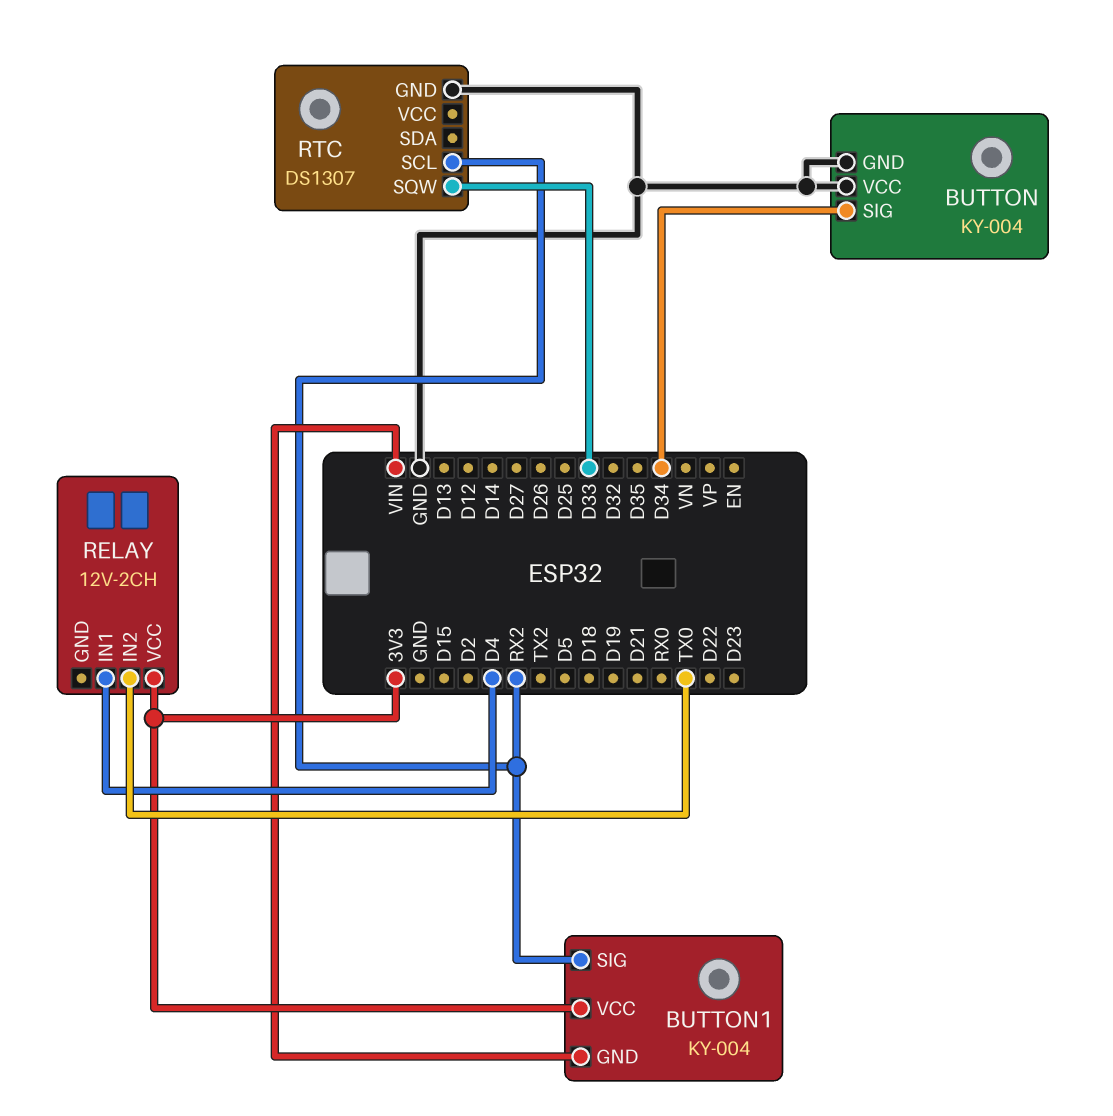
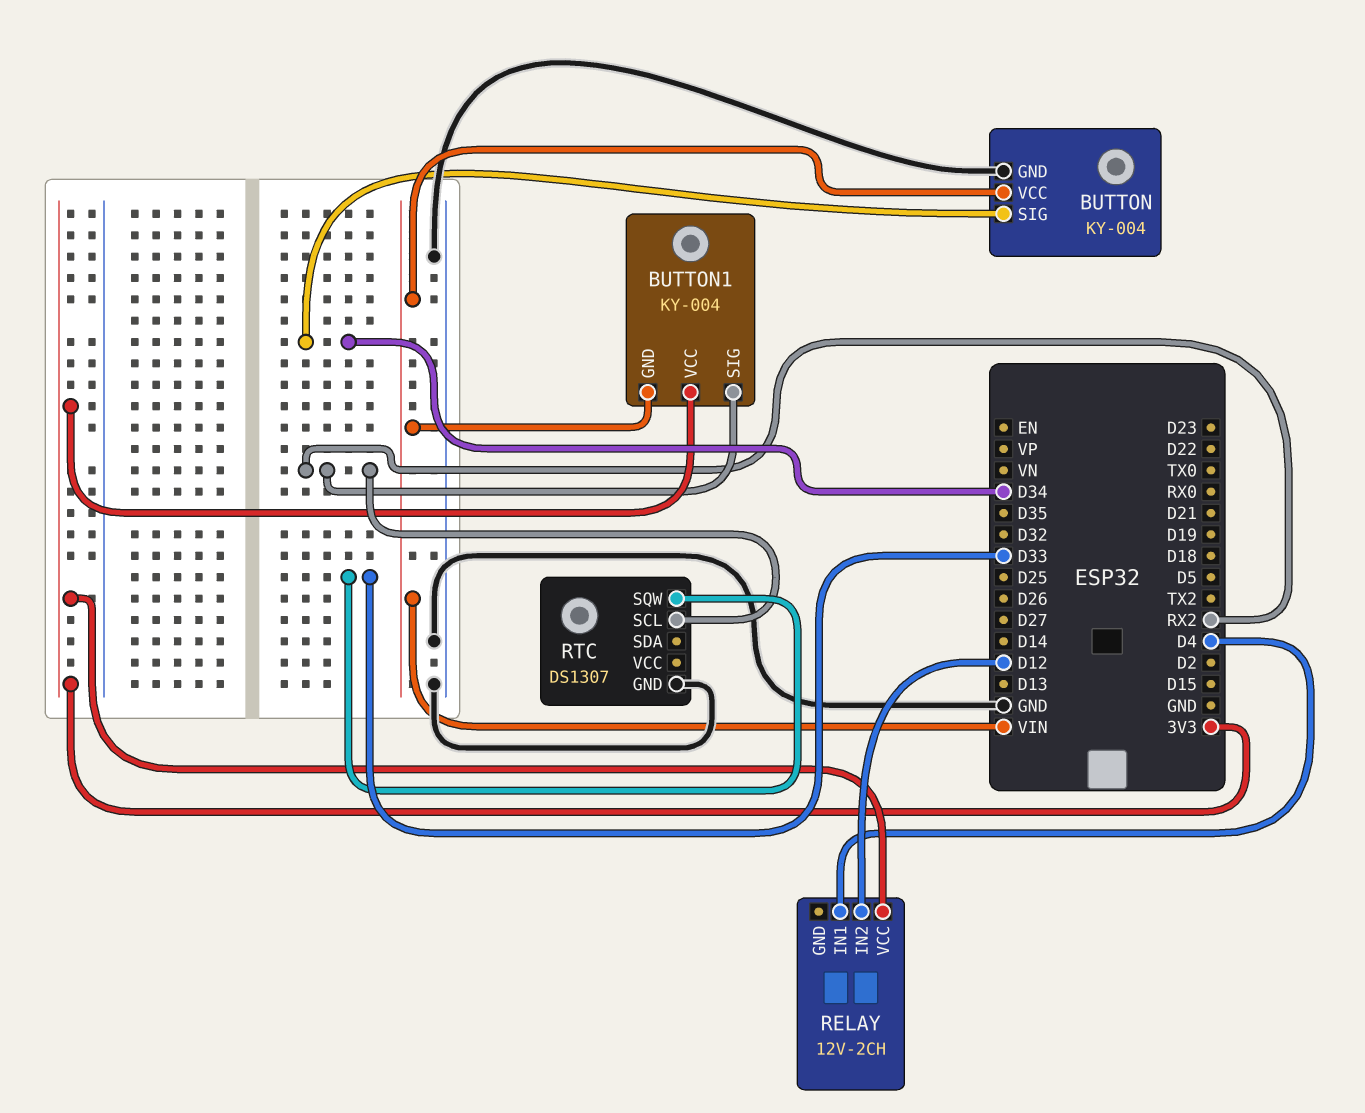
BUTTON pin VCC: GND -> VIN
RELAY pin IN2: TX0 -> D12

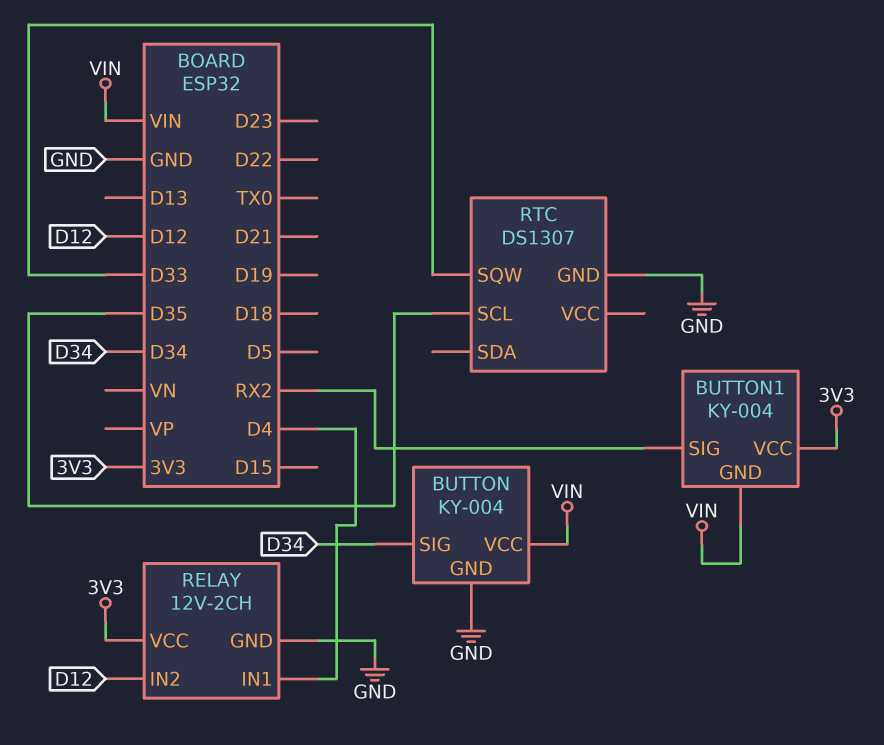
RELAY pin GND: none -> GND
RTC pin SCL: RX2 -> D35

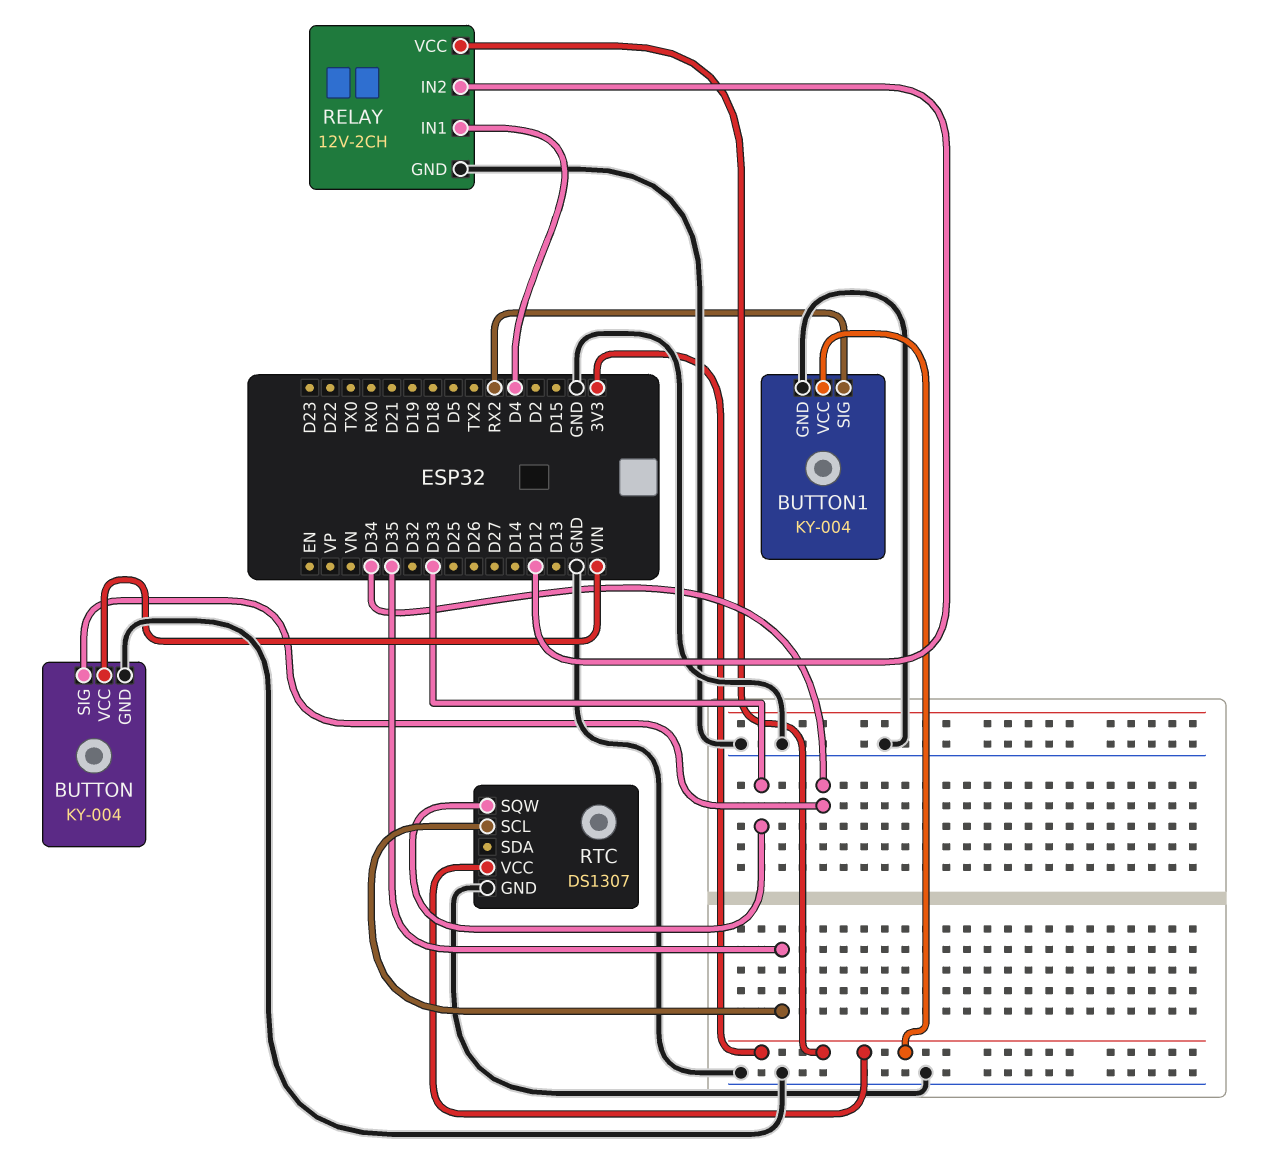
BUTTON1 pin GND: VIN -> GND
RTC pin VCC: none -> 3V3

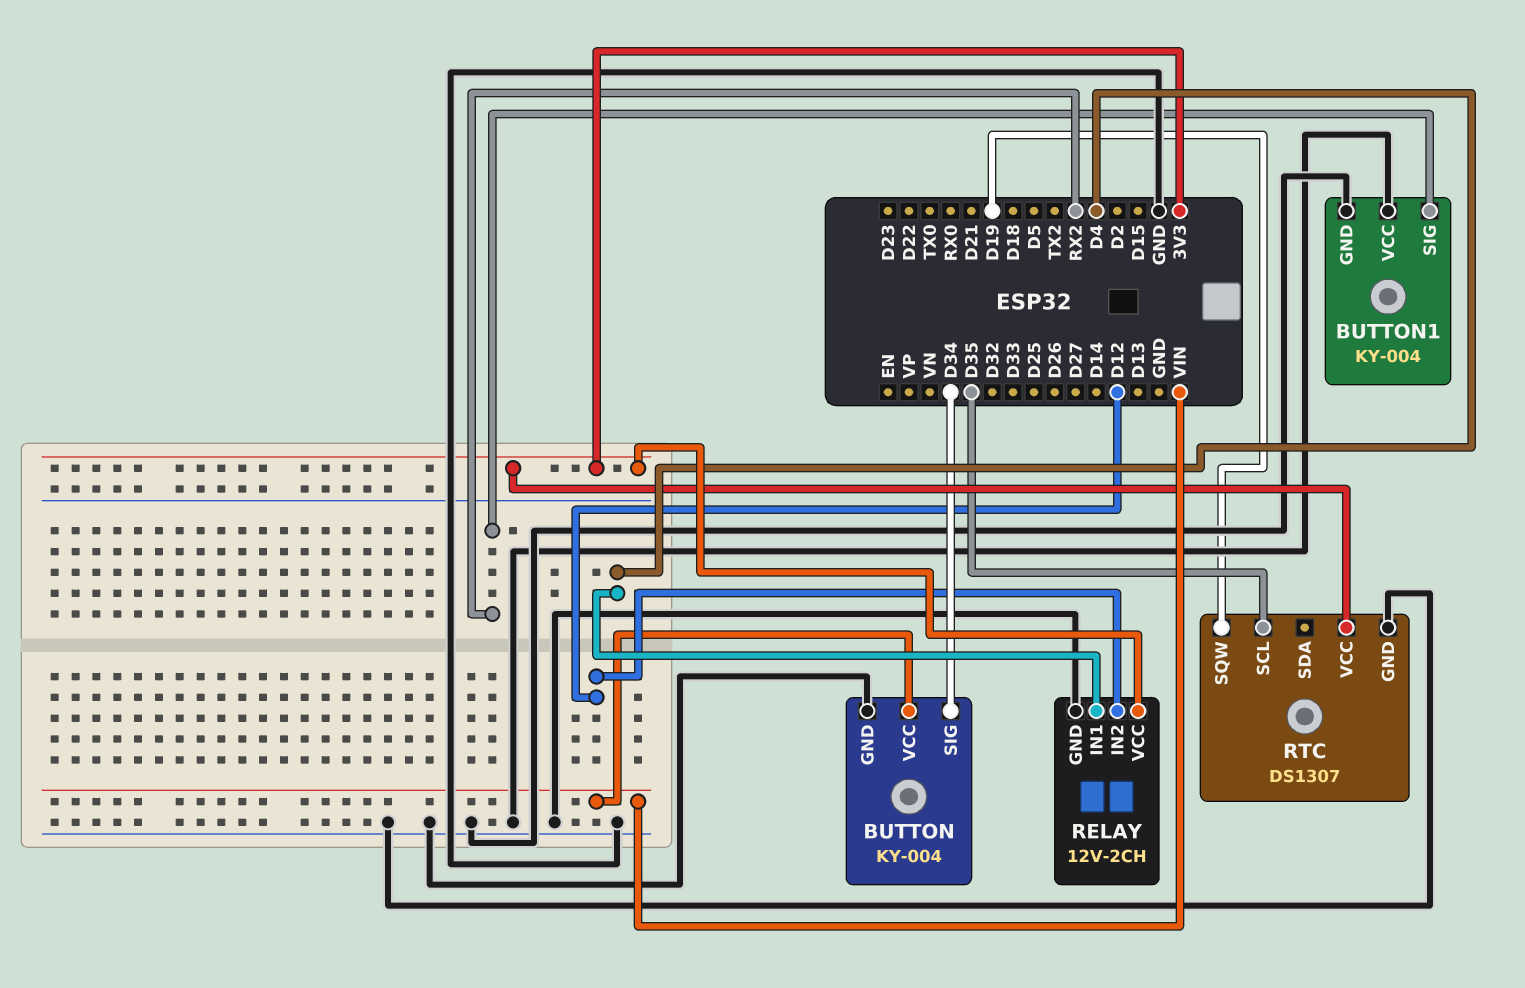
BUTTON1 pin VCC: 3V3 -> GND
RTC pin SQW: D33 -> D19

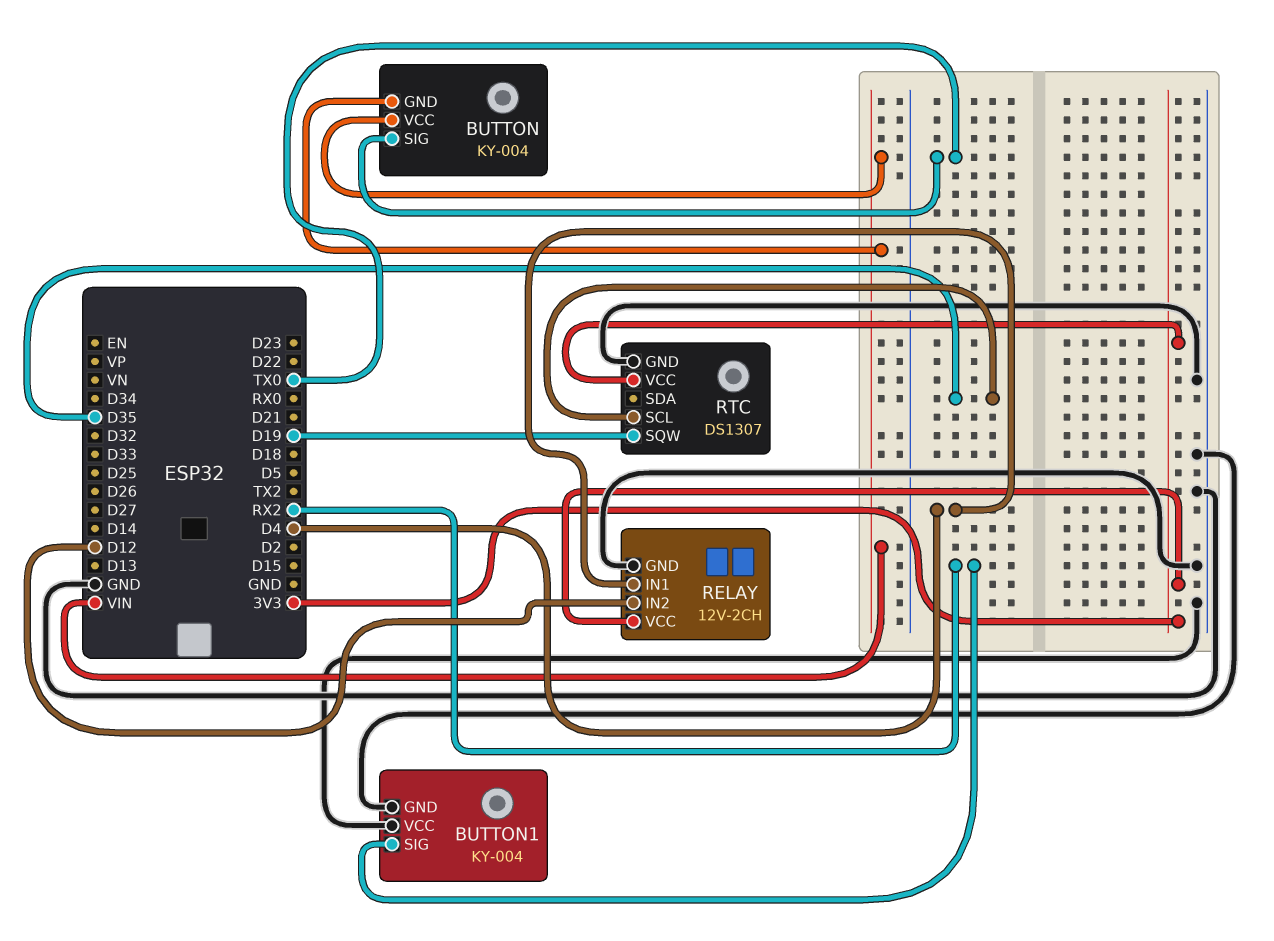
BUTTON pin GND: GND -> VIN
BUTTON pin SIG: D34 -> TX0

